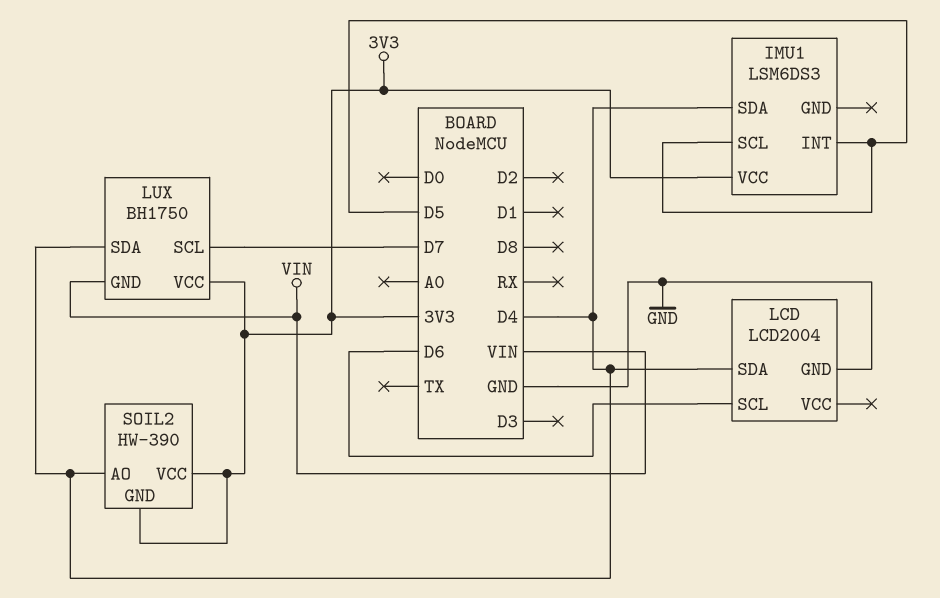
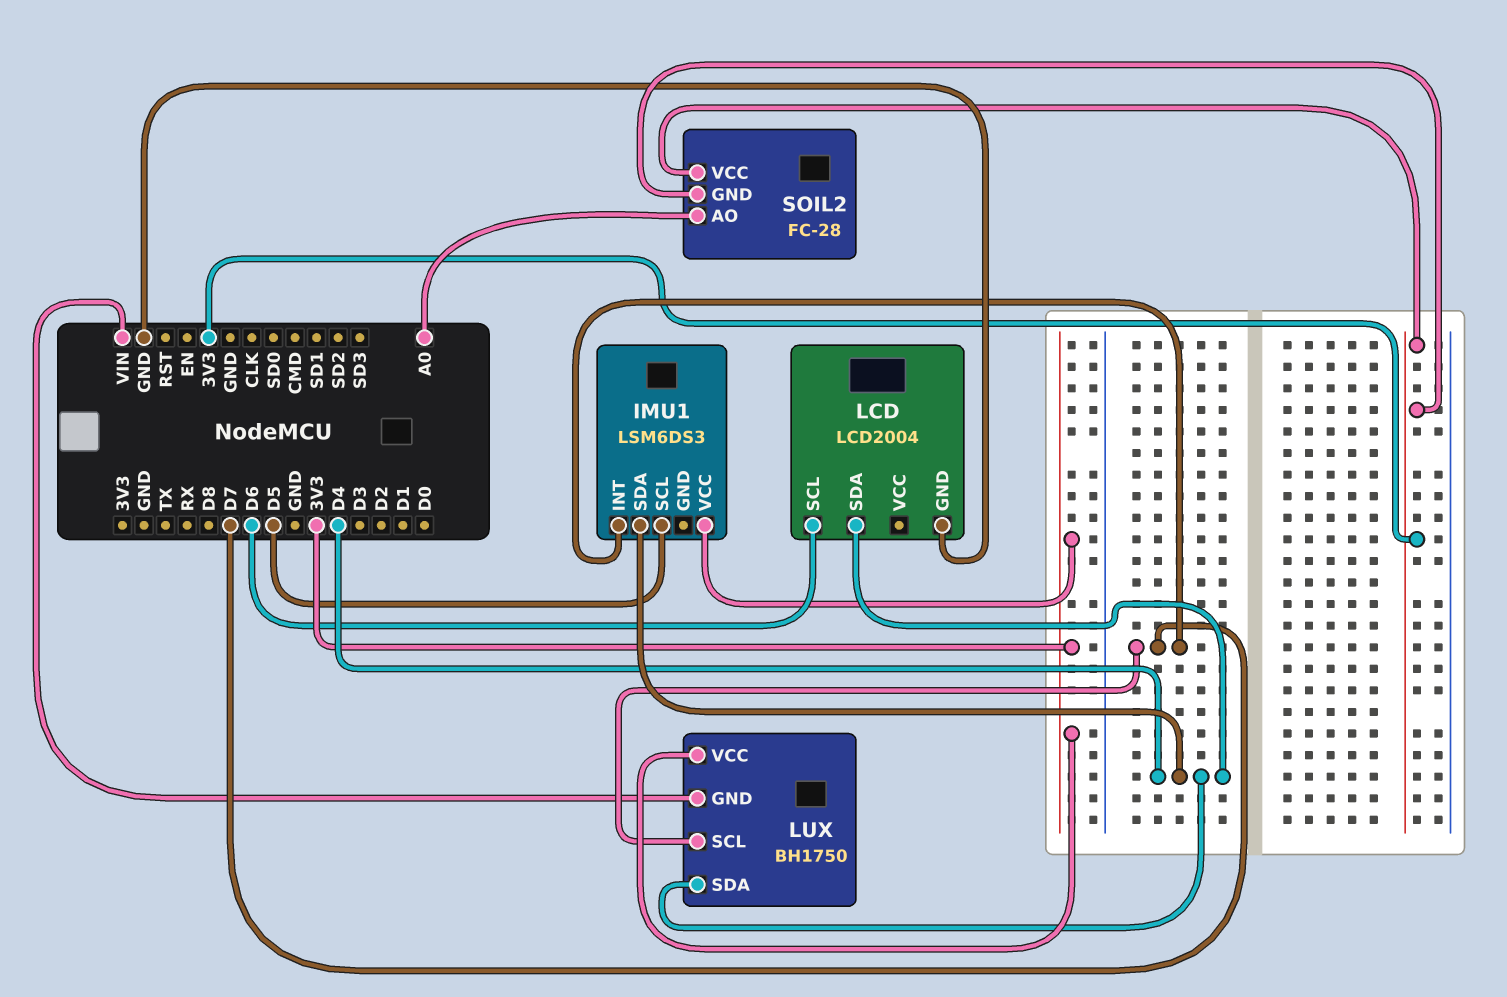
IMU1 pin INT: D5 -> D7
SOIL2: HW-390 -> FC-28
SOIL2 pin AO: D4 -> A0

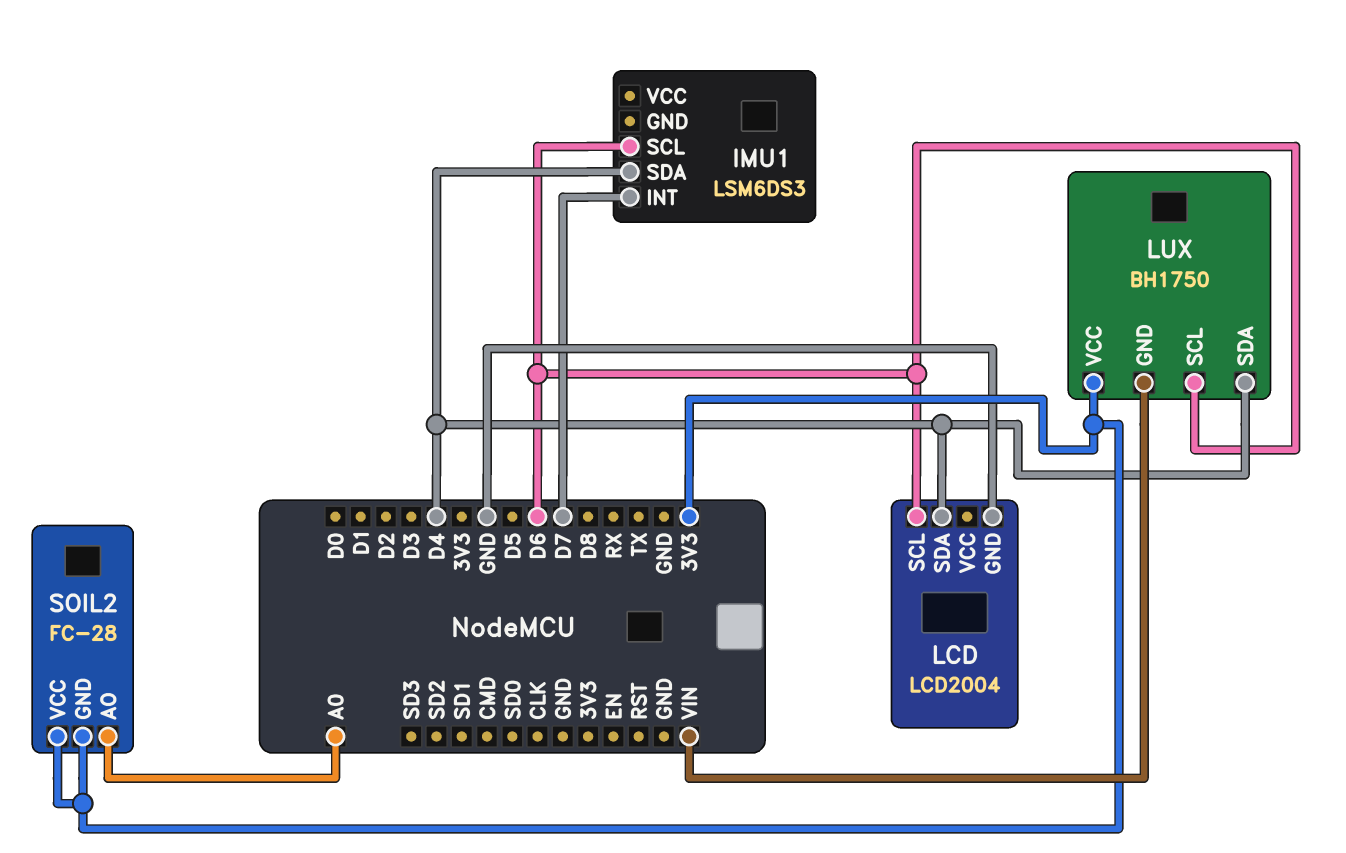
IMU1 pin SCL: D5 -> D6
IMU1 pin VCC: 3V3 -> none
LUX pin SCL: D7 -> D6

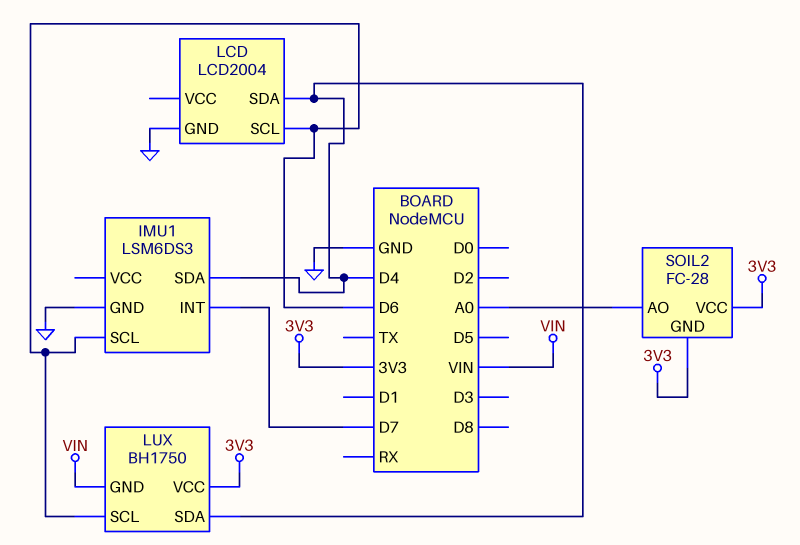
IMU1 pin GND: none -> GND

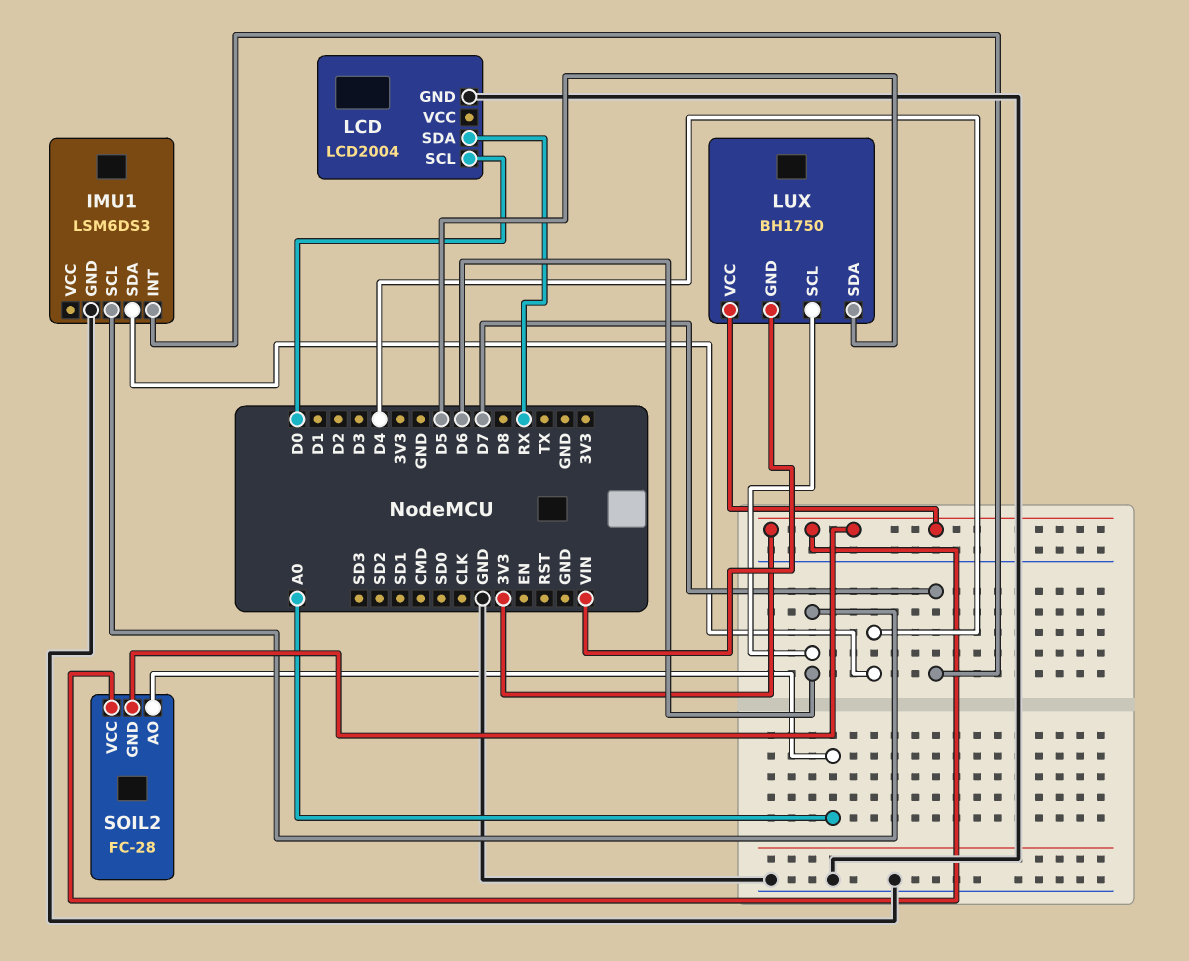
LCD pin SCL: D6 -> D0
LCD pin SDA: D4 -> RX
LUX pin SDA: D4 -> D5

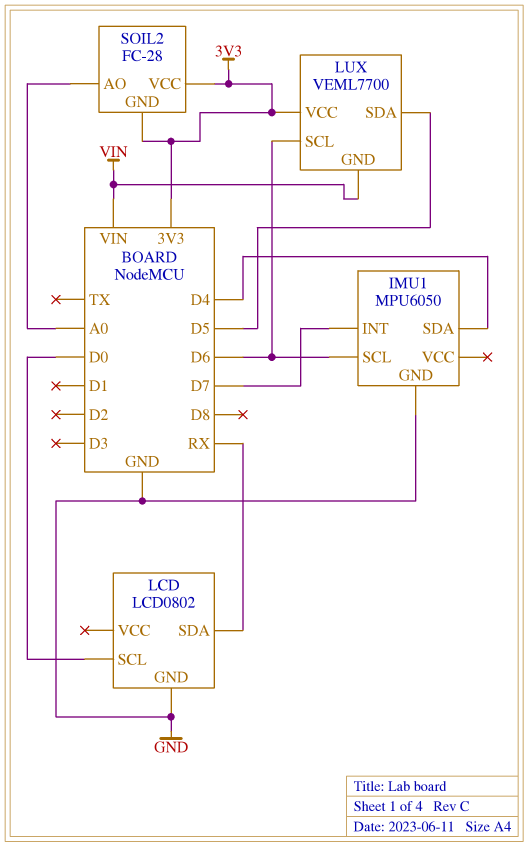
IMU1: LSM6DS3 -> MPU6050
LCD: LCD2004 -> LCD0802
LUX: BH1750 -> VEML7700

